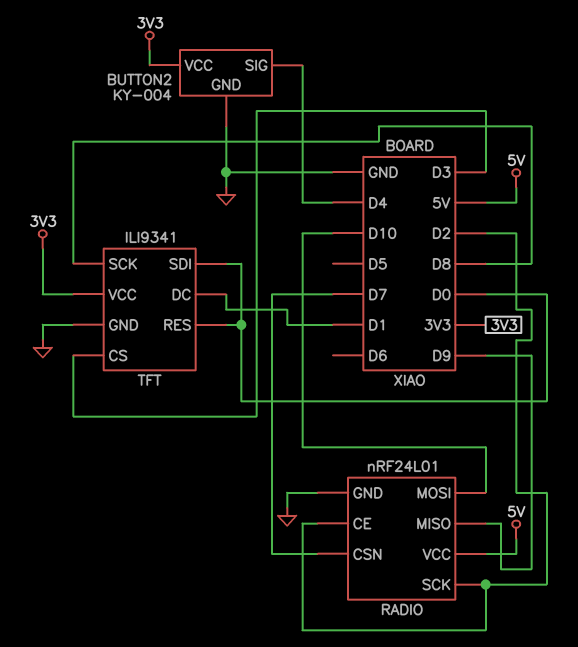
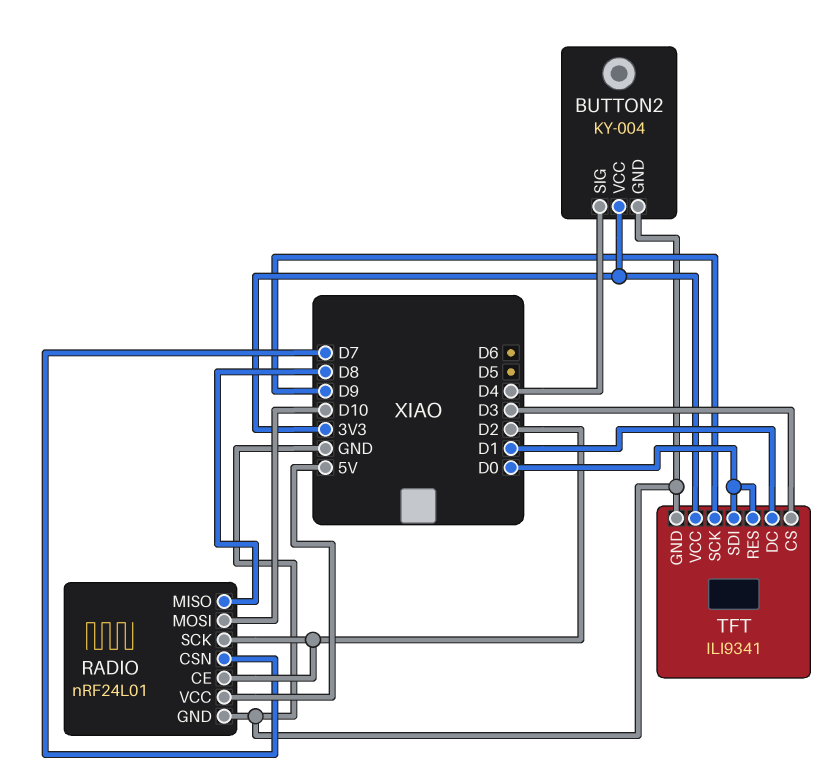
RADIO pin MISO: D9 -> D8
TFT pin SCK: D8 -> D9

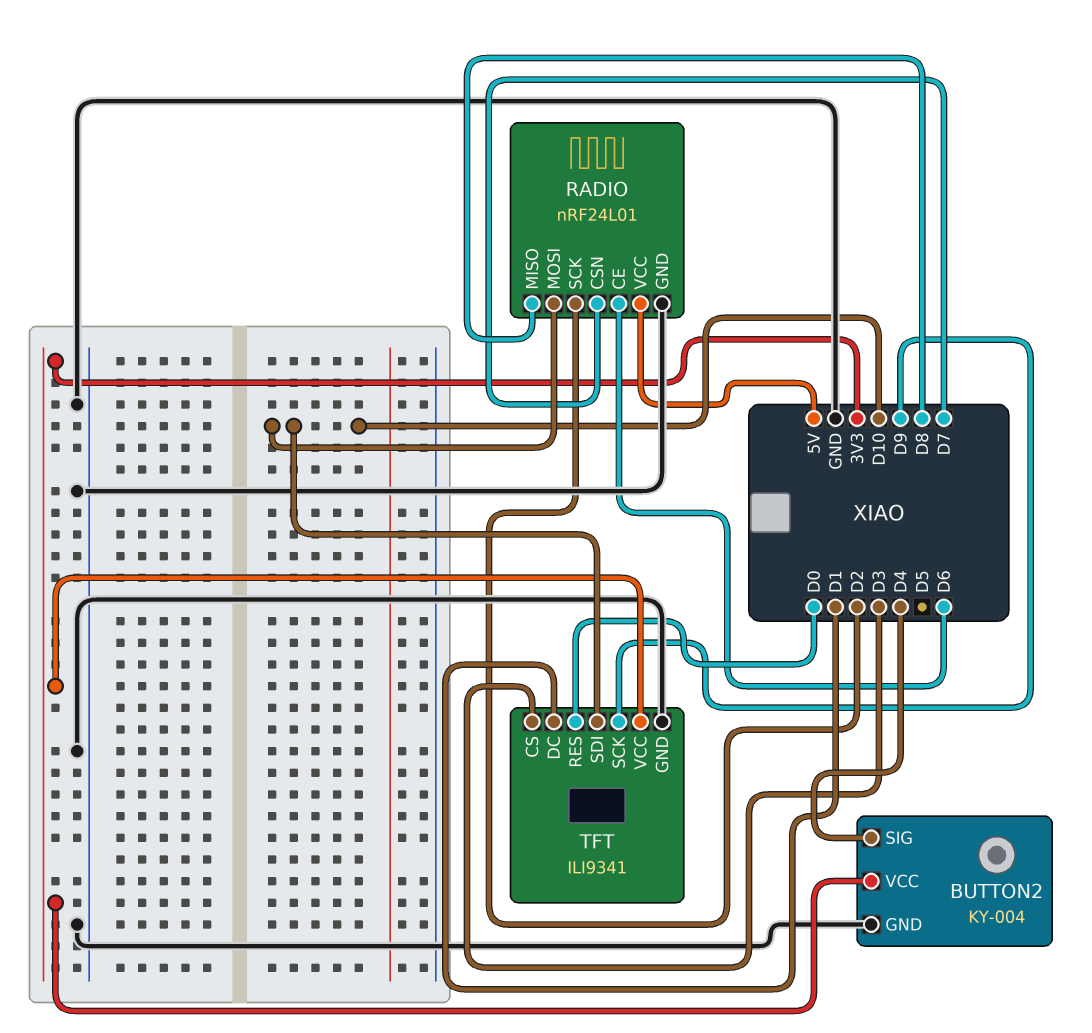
RADIO pin CE: D2 -> D6
TFT pin SDI: D0 -> D10

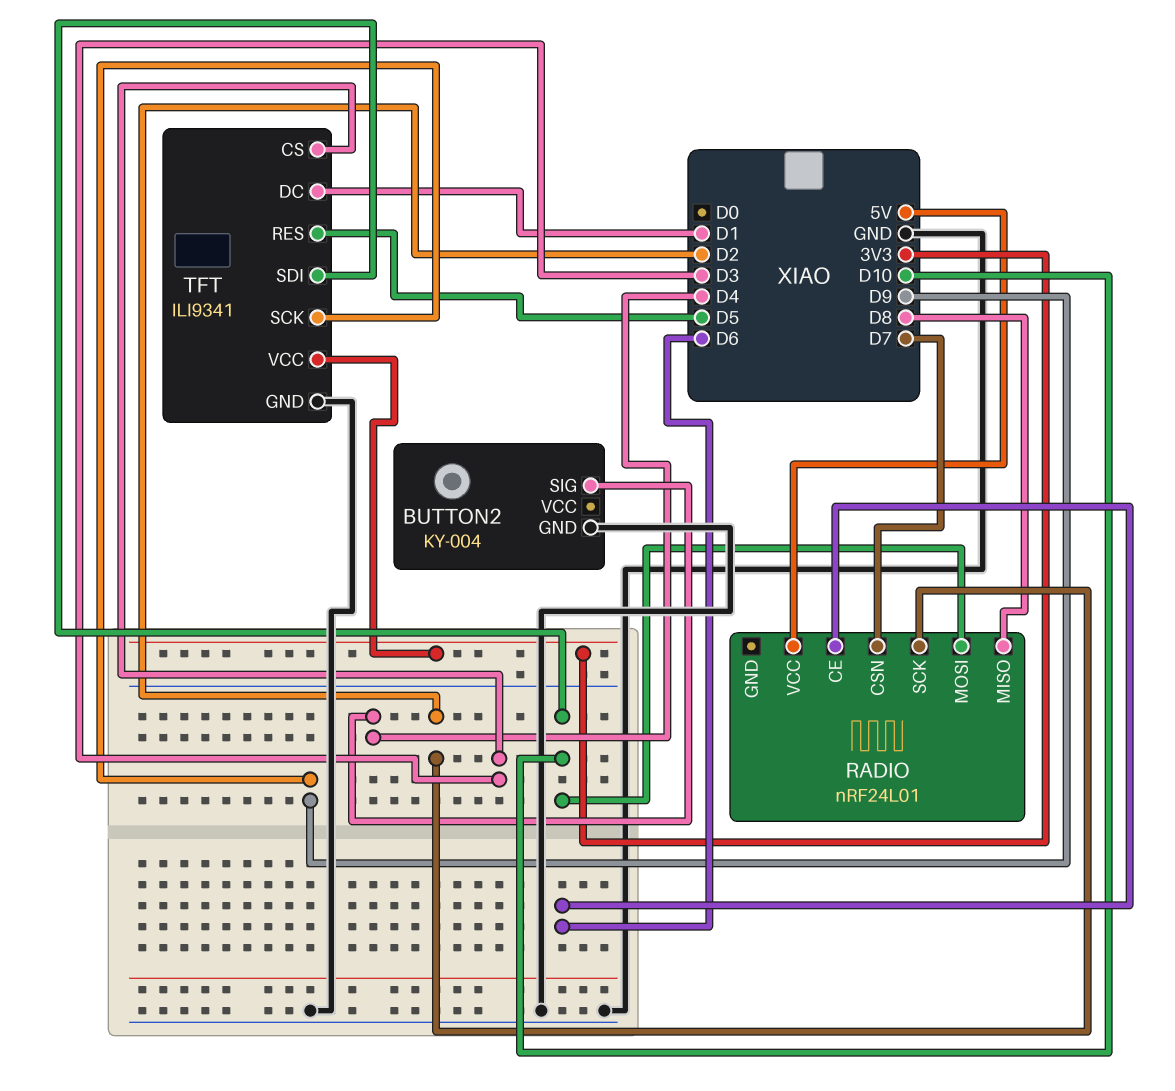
BUTTON2 pin VCC: 3V3 -> none
RADIO pin GND: GND -> none
TFT pin RES: D0 -> D5

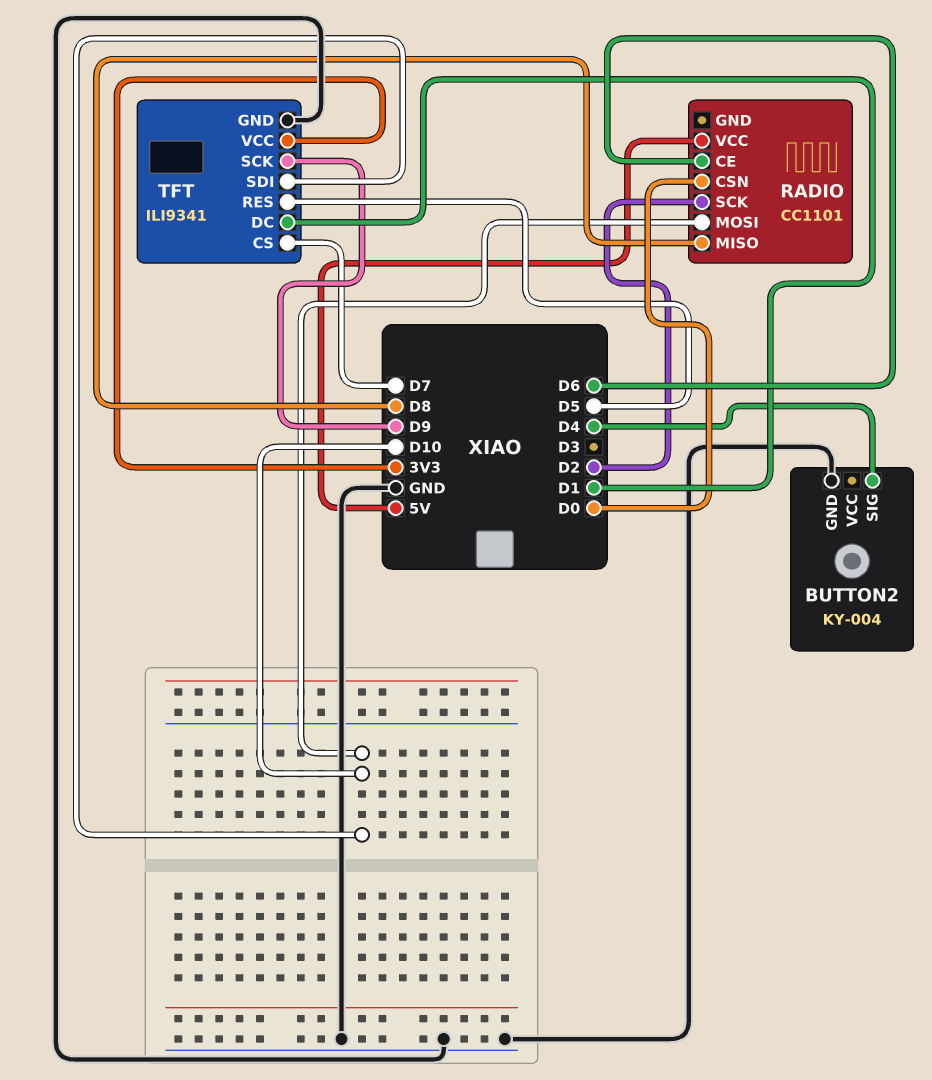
RADIO: nRF24L01 -> CC1101
RADIO pin CSN: D7 -> D0
TFT pin CS: D3 -> D7

